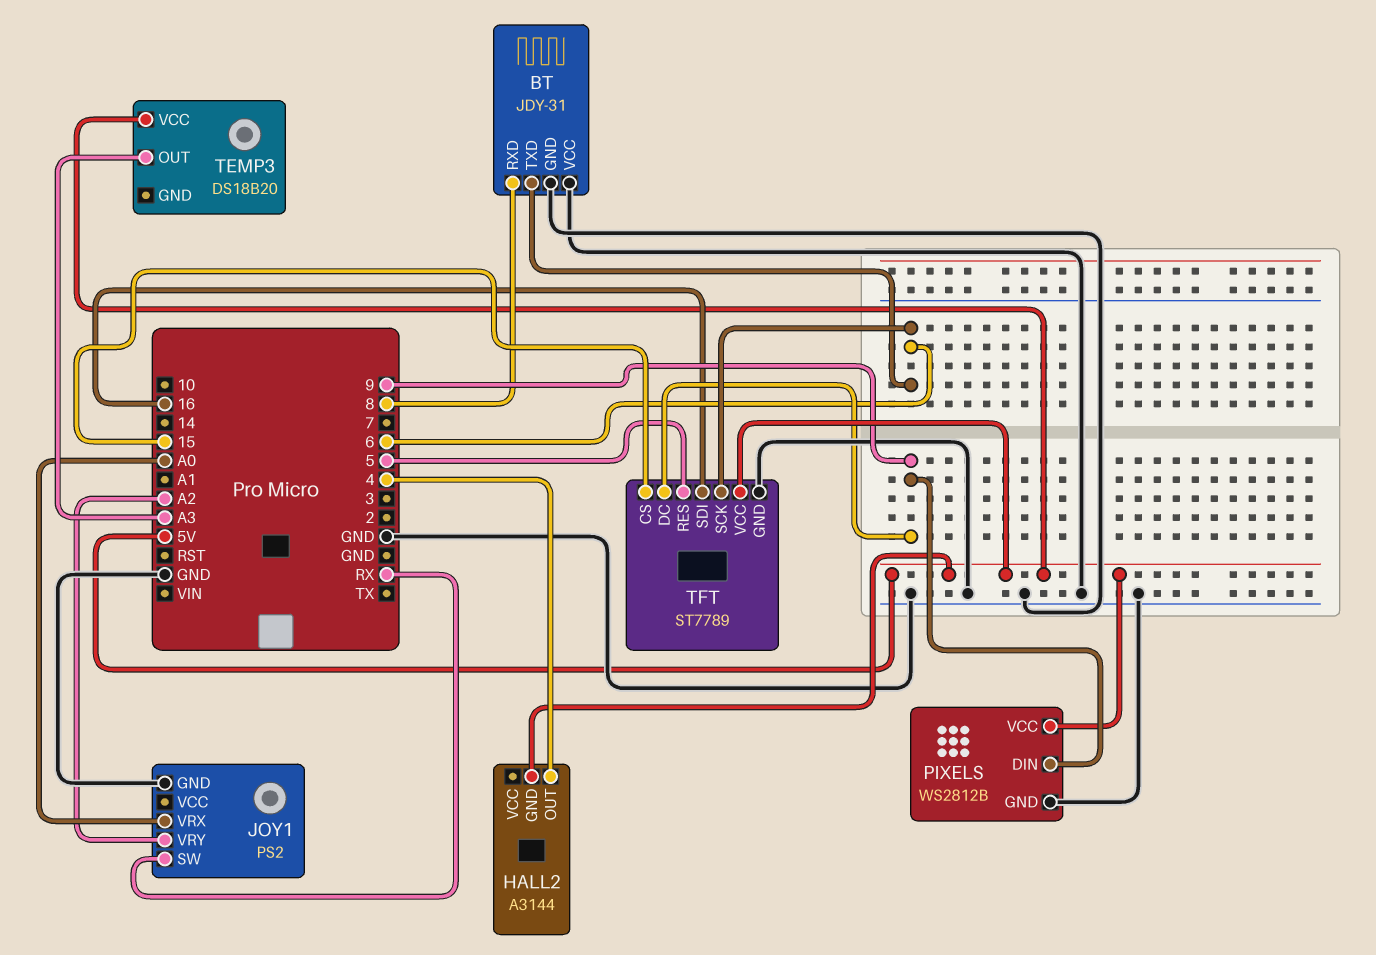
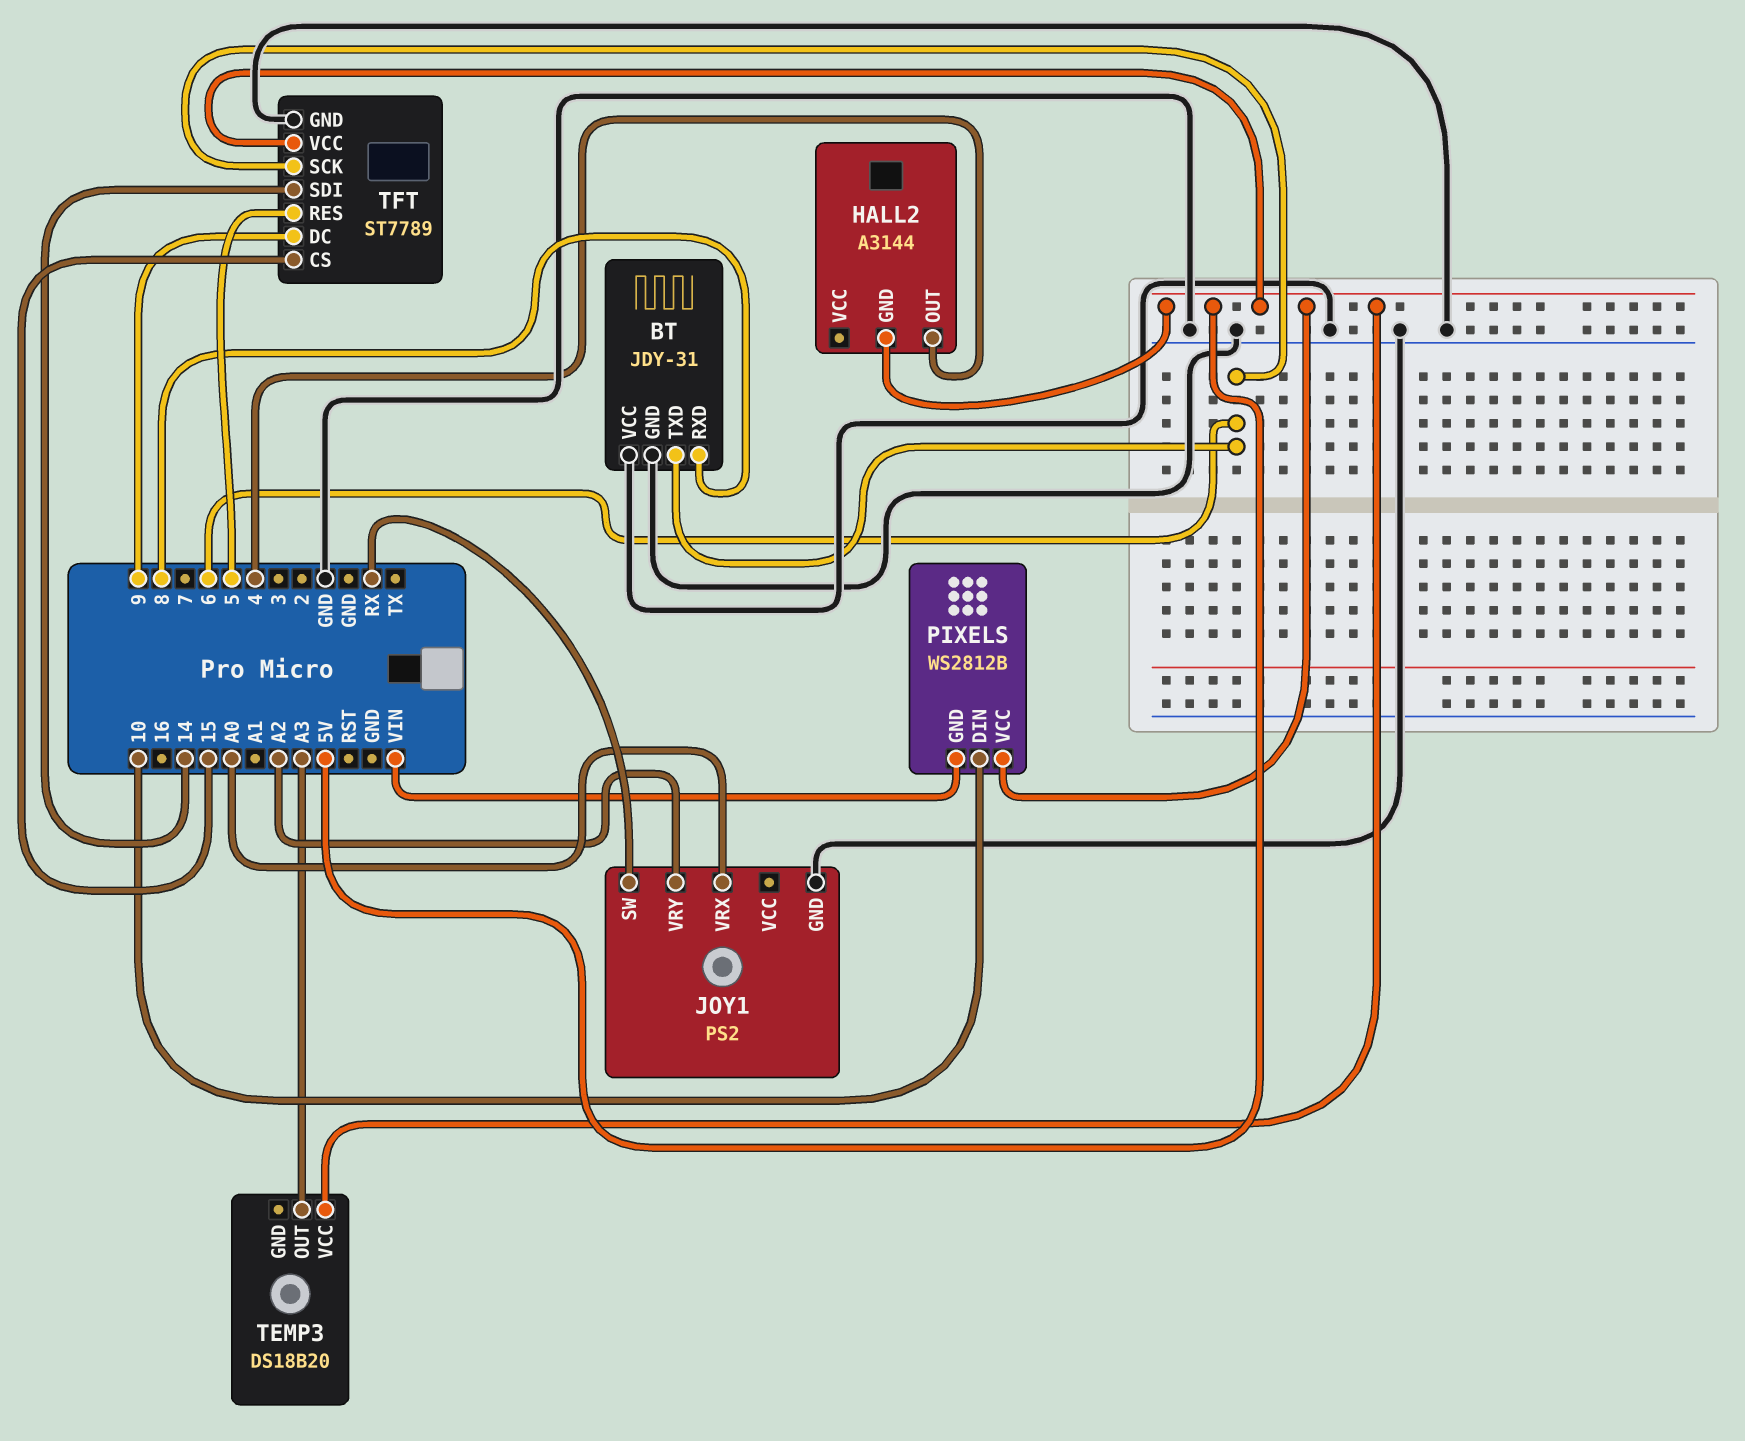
PIXELS pin DIN: 9 -> 10
PIXELS pin GND: GND -> VIN
TFT pin SDI: 16 -> 14

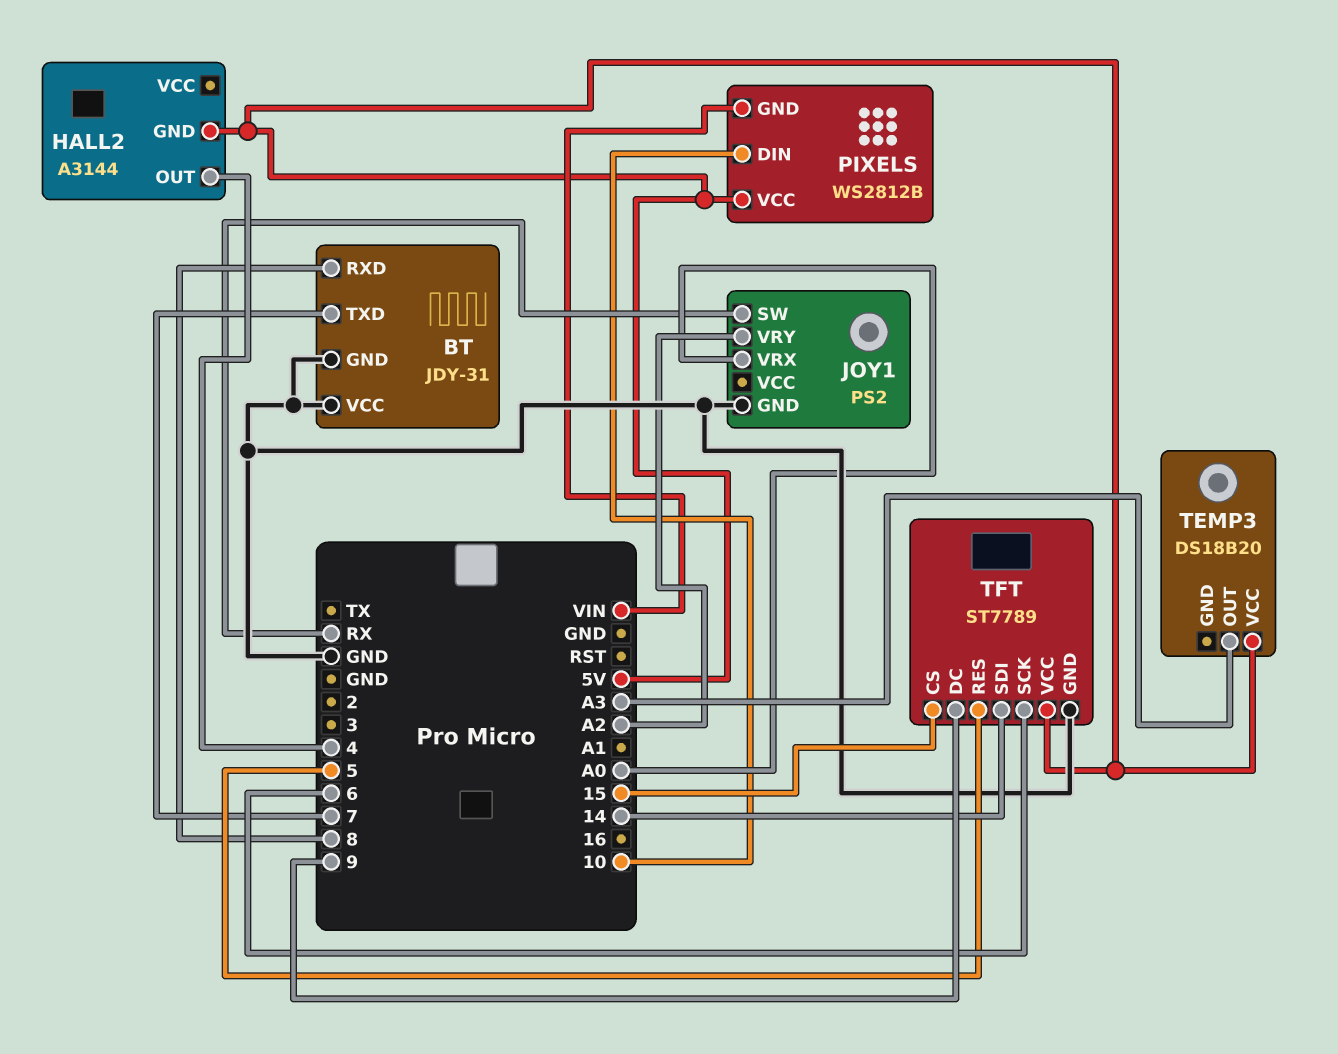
BT pin TXD: 6 -> 7

